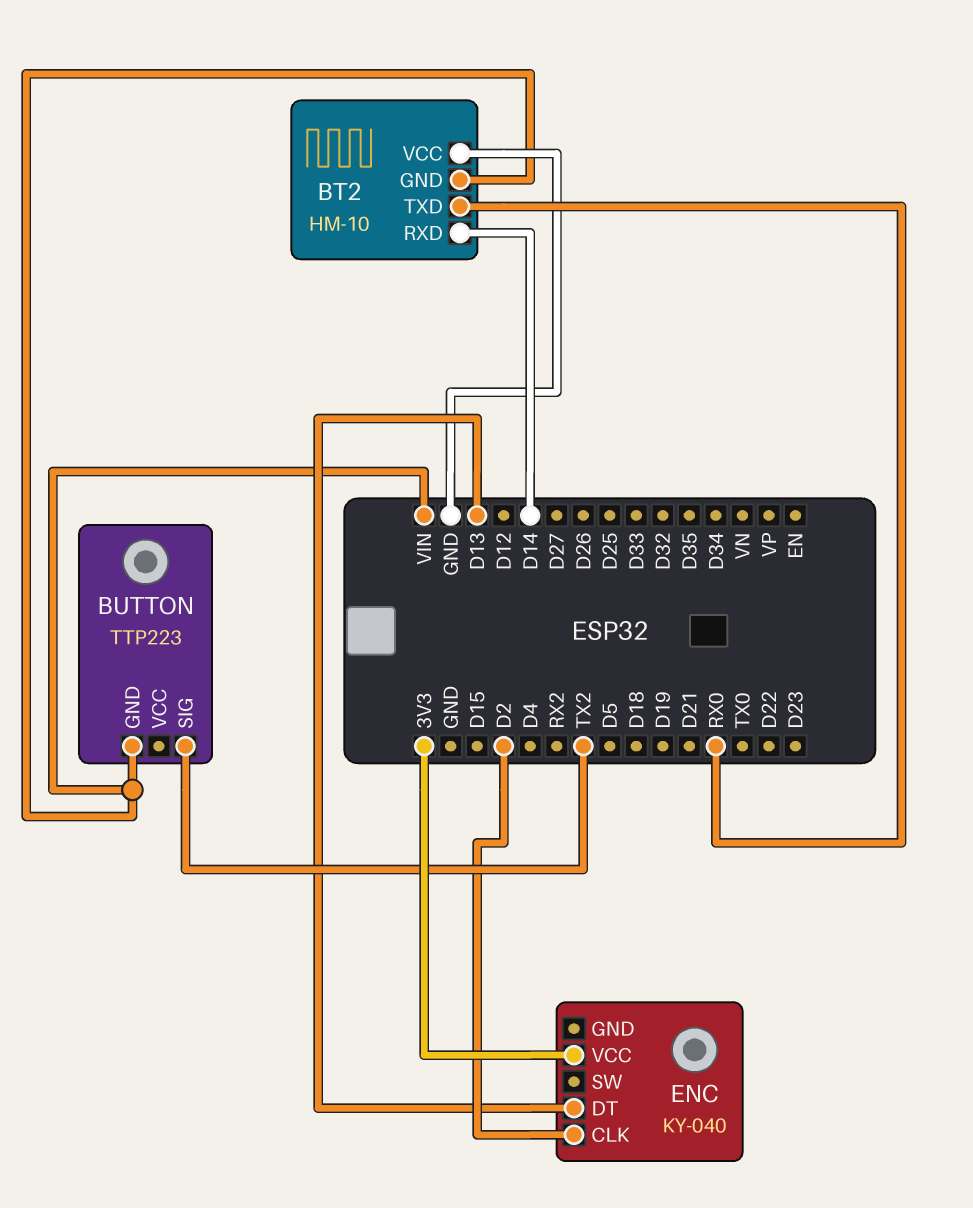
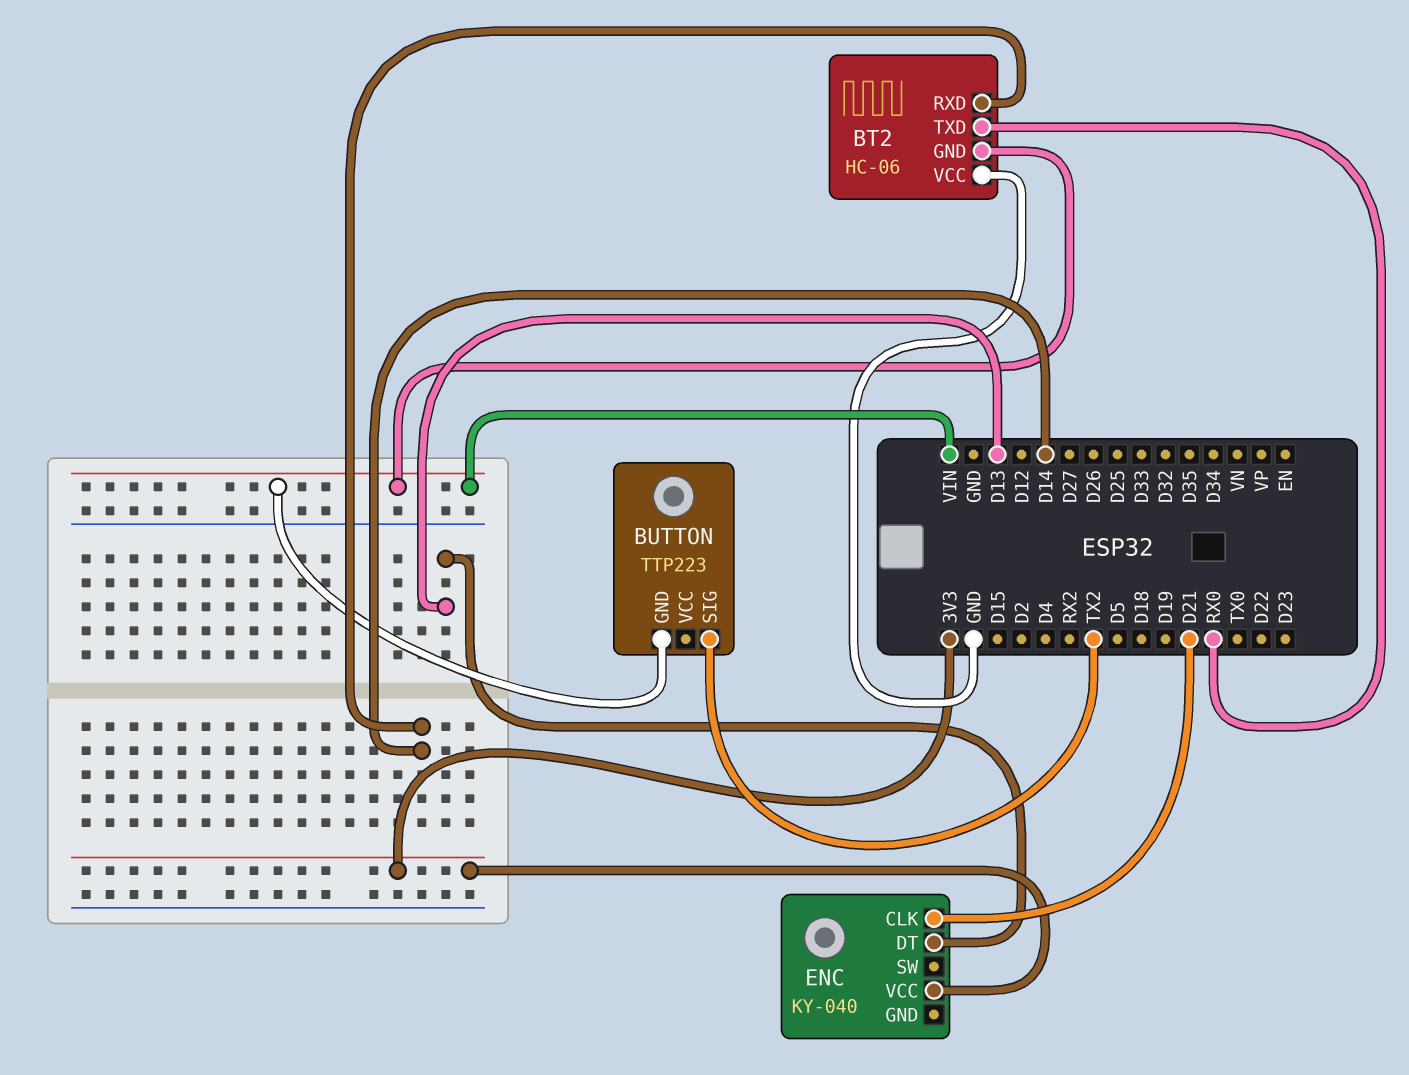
BT2: HM-10 -> HC-06
ENC pin CLK: D2 -> D21

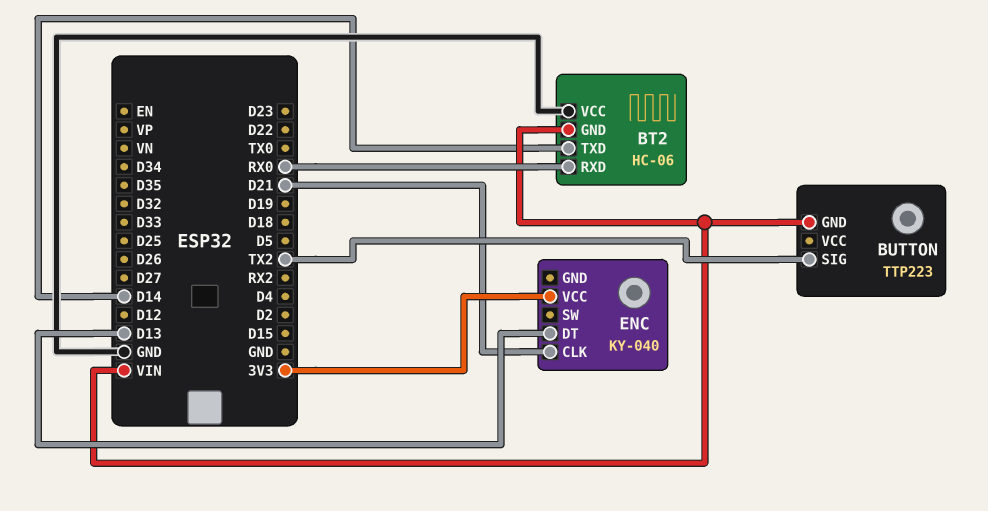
BT2 pin RXD: D14 -> RX0
BT2 pin TXD: RX0 -> D14

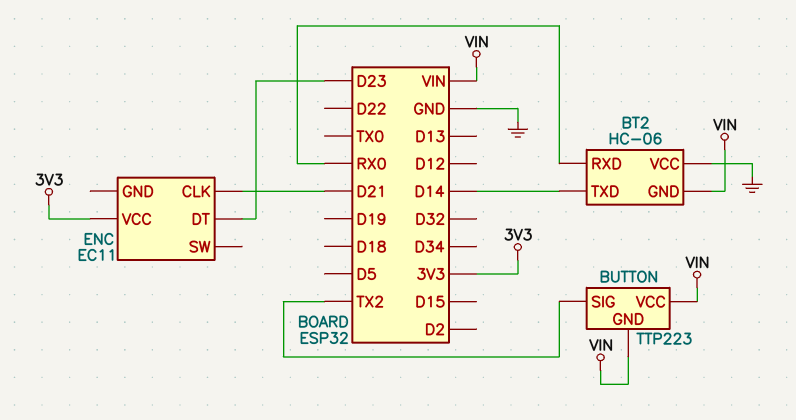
BUTTON pin VCC: none -> VIN
ENC: KY-040 -> EC11
ENC pin DT: D13 -> D23

